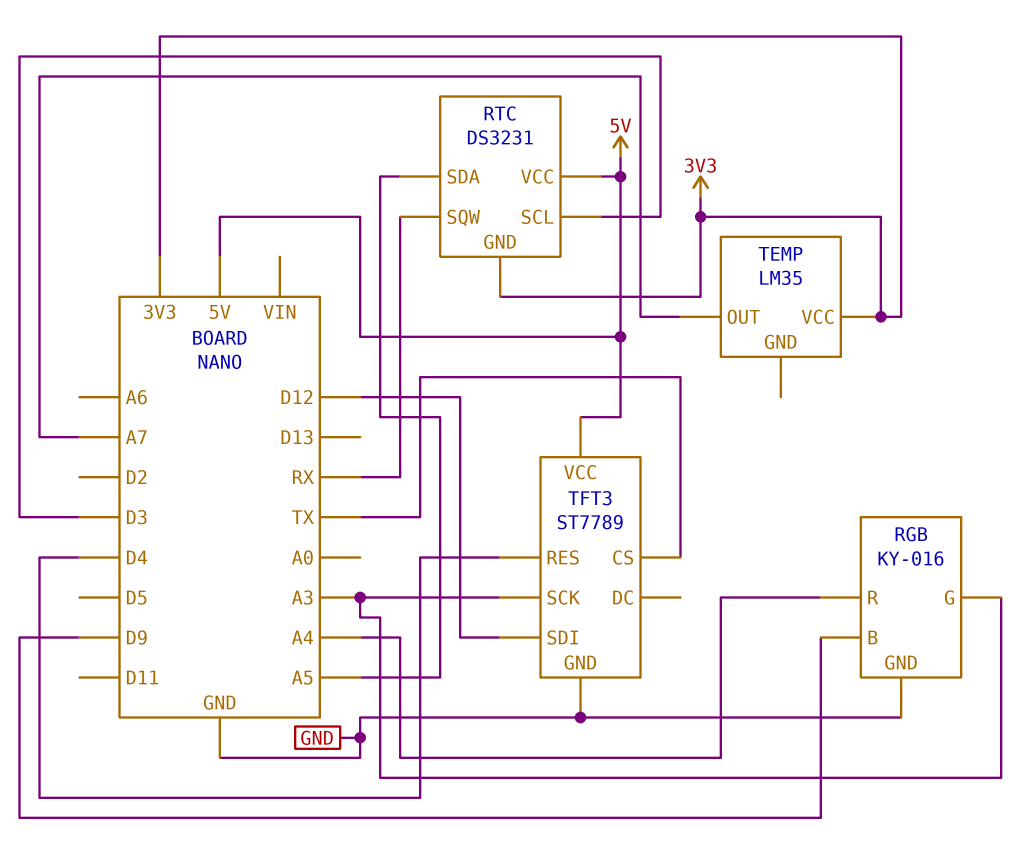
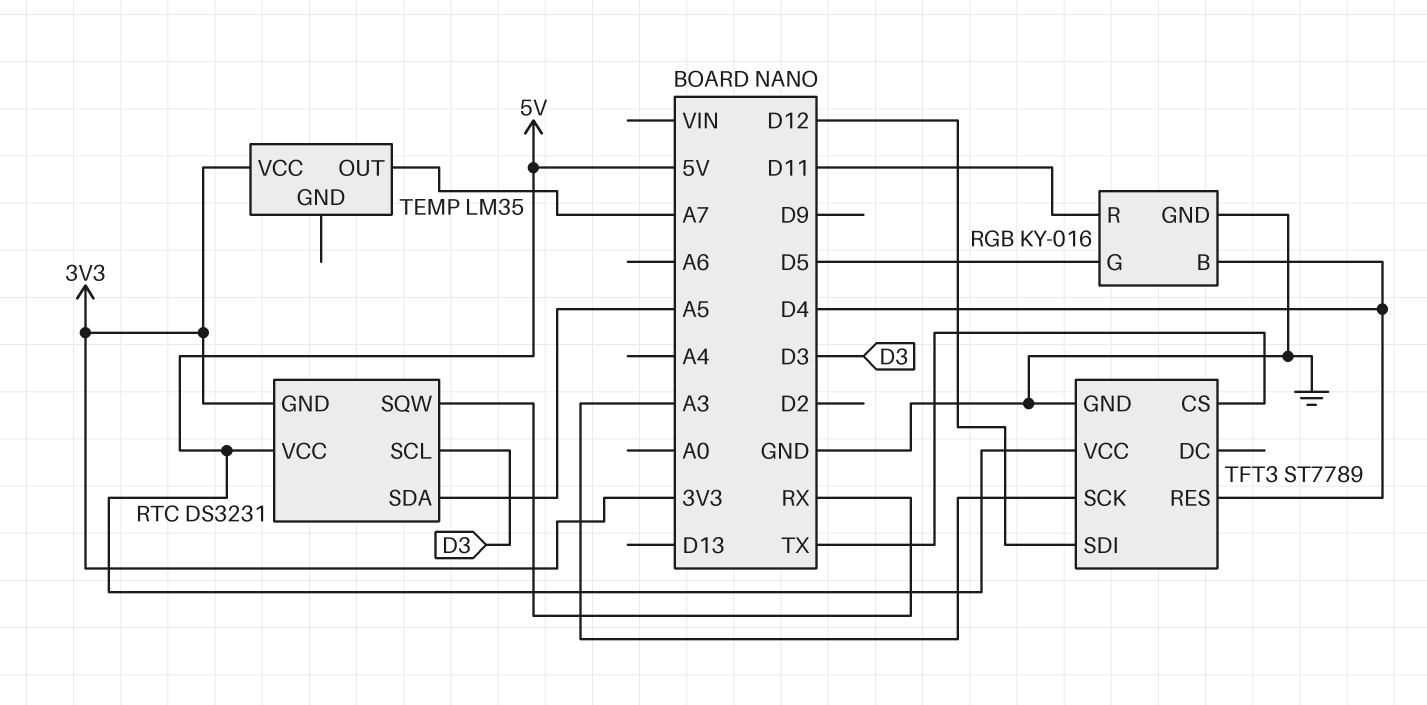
RGB pin B: D9 -> D4
RGB pin G: A3 -> D5
RGB pin R: A4 -> D11

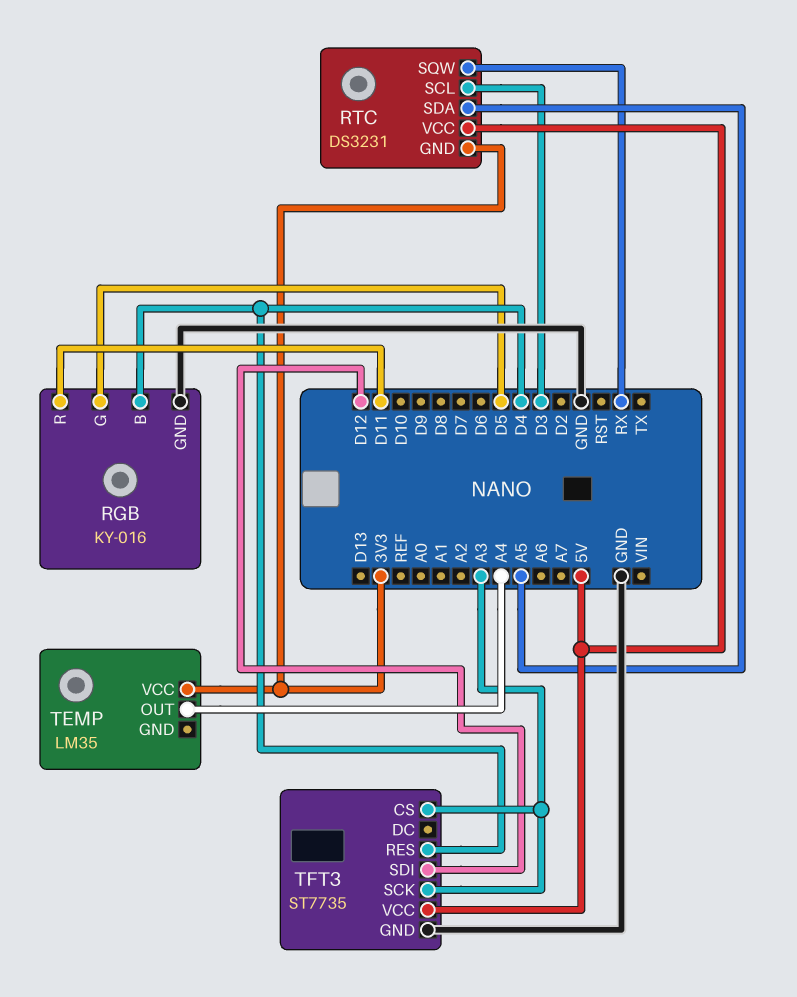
TEMP pin OUT: A7 -> A4
TFT3: ST7789 -> ST7735
TFT3 pin CS: TX -> A3

